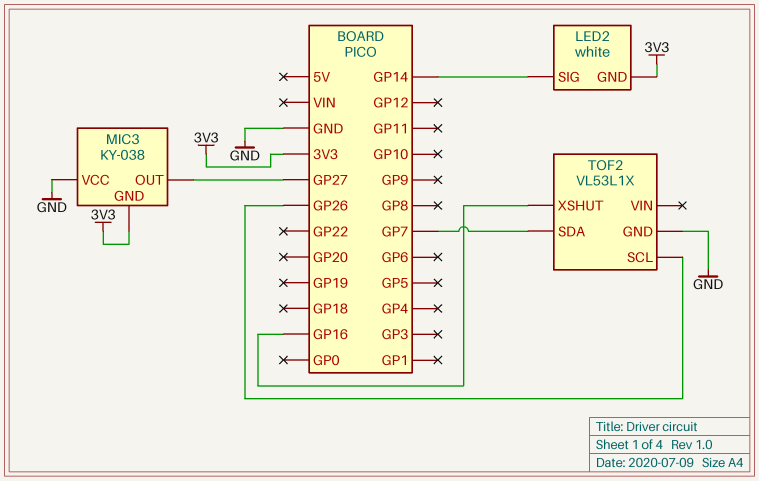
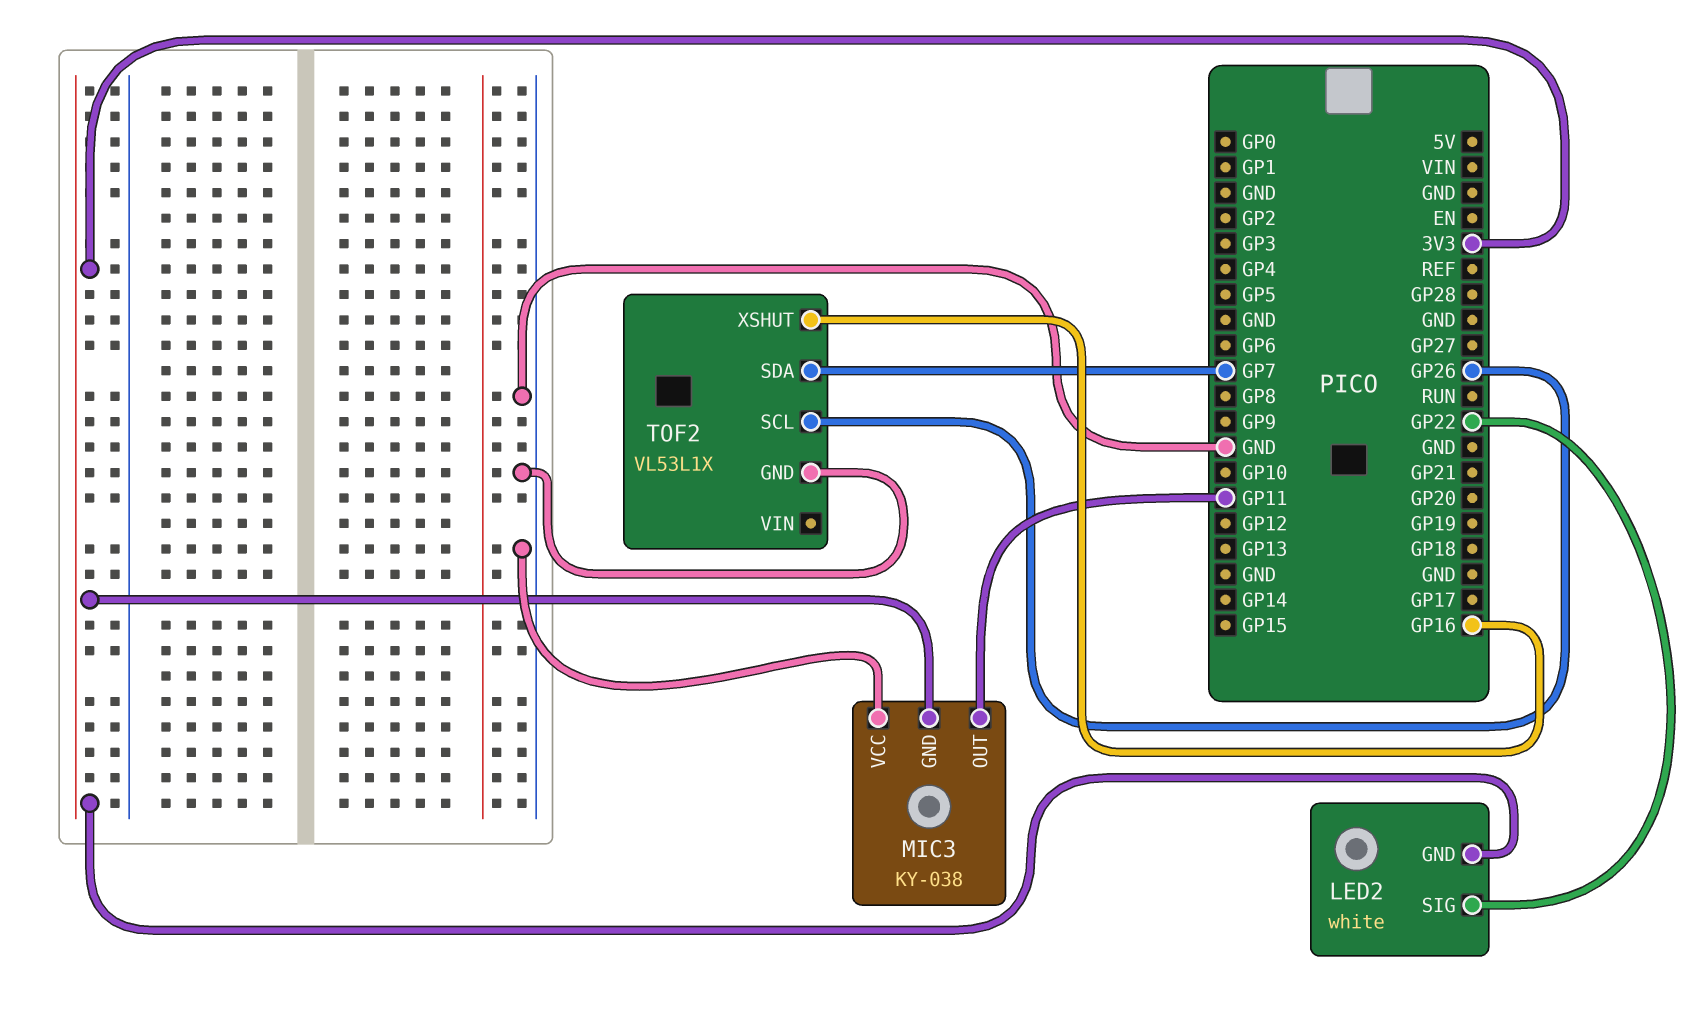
LED2 pin SIG: GP14 -> GP22
MIC3 pin OUT: GP27 -> GP11

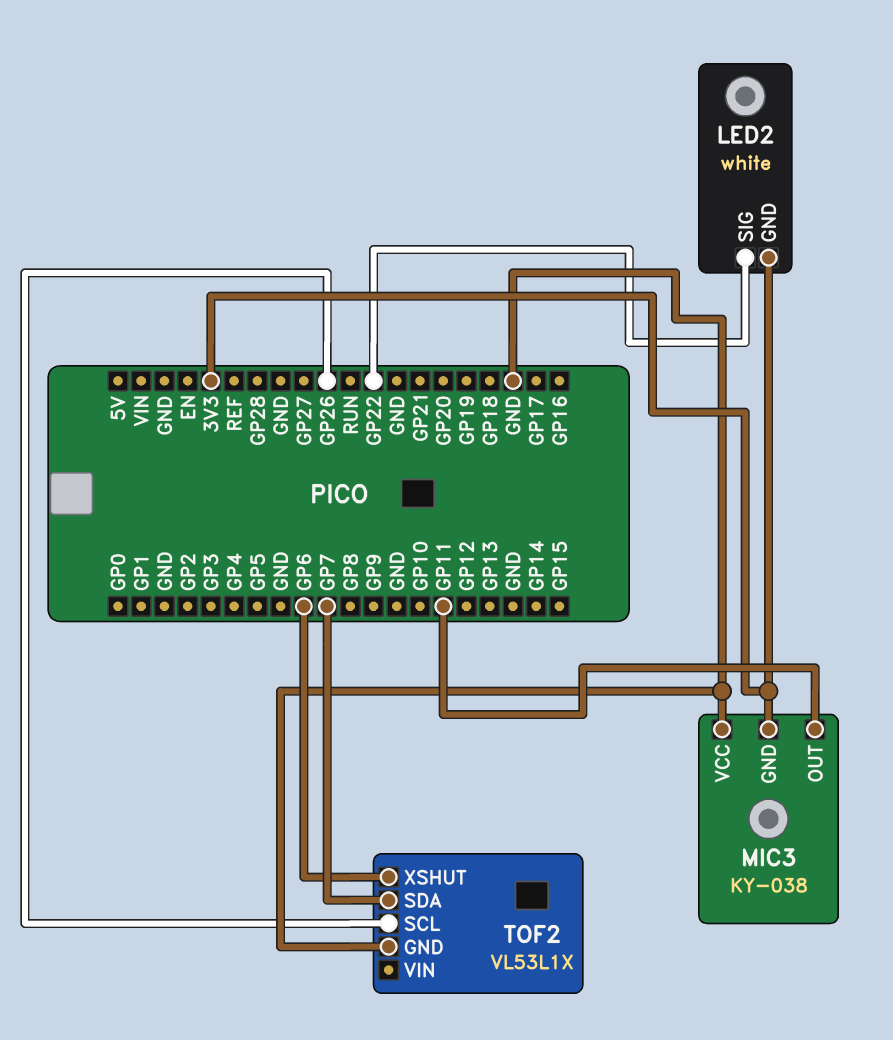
TOF2 pin XSHUT: GP16 -> GP6

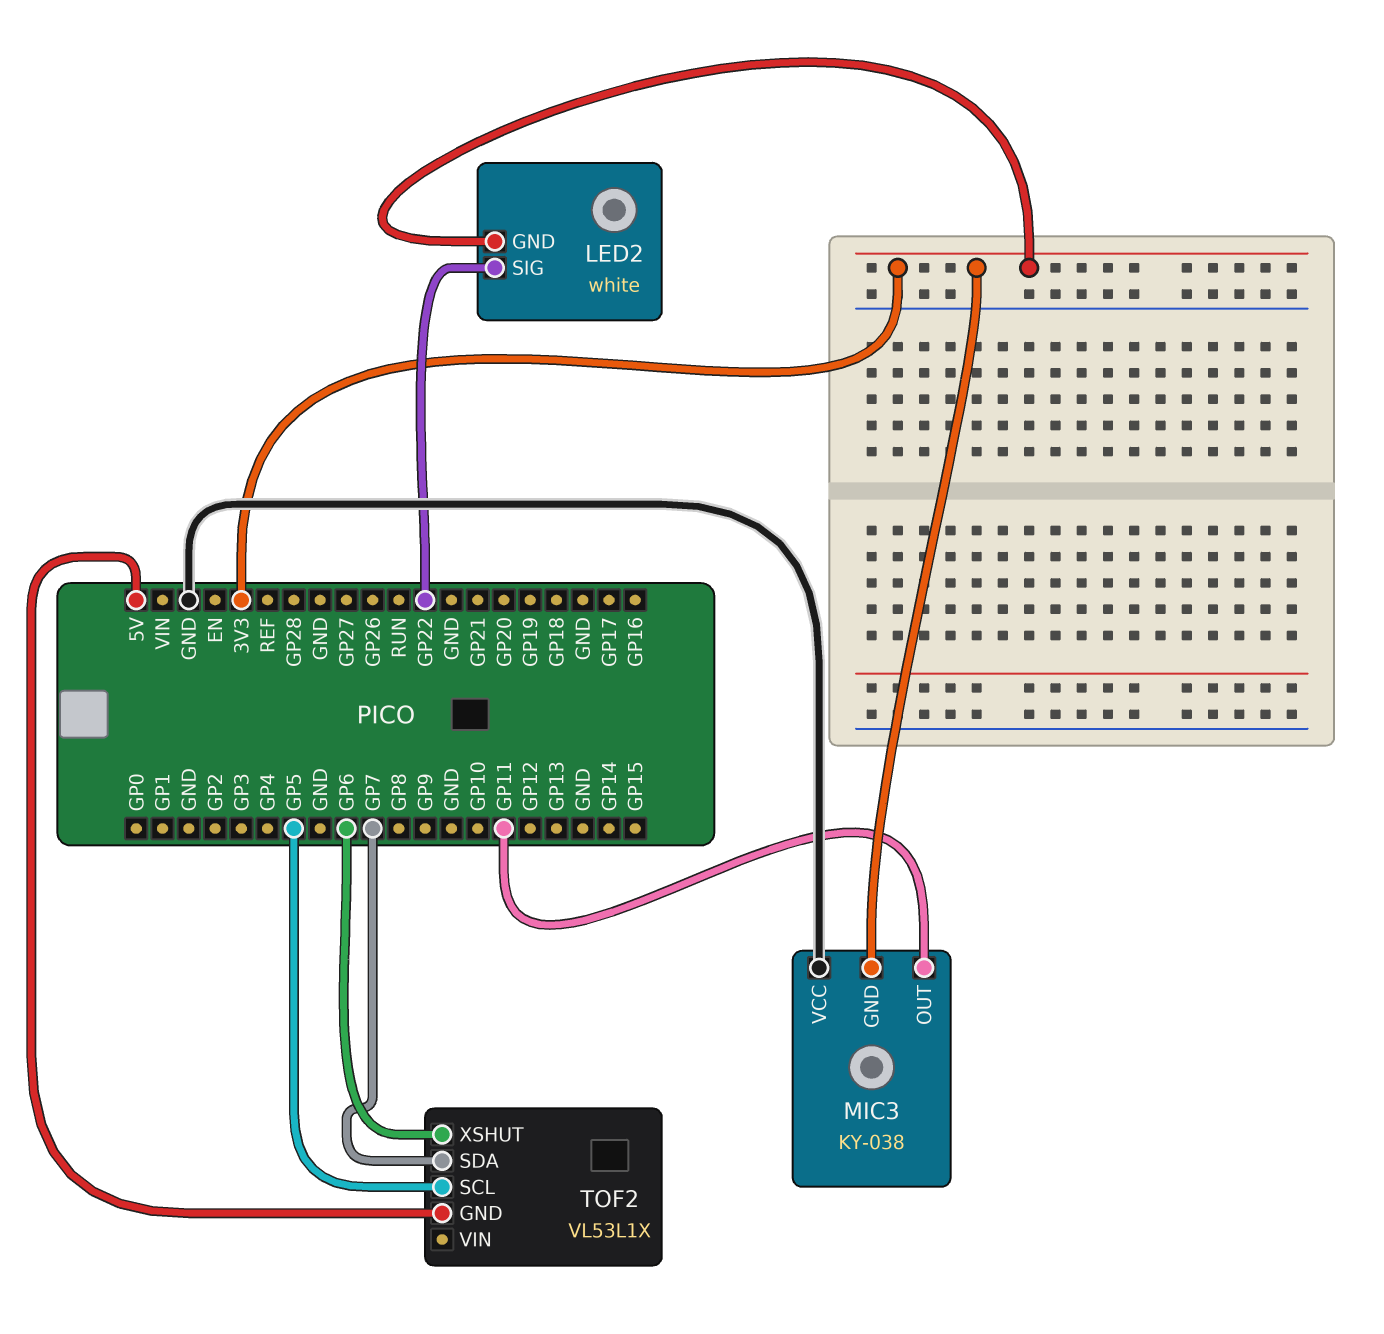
TOF2 pin GND: GND -> 5V
TOF2 pin SCL: GP26 -> GP5

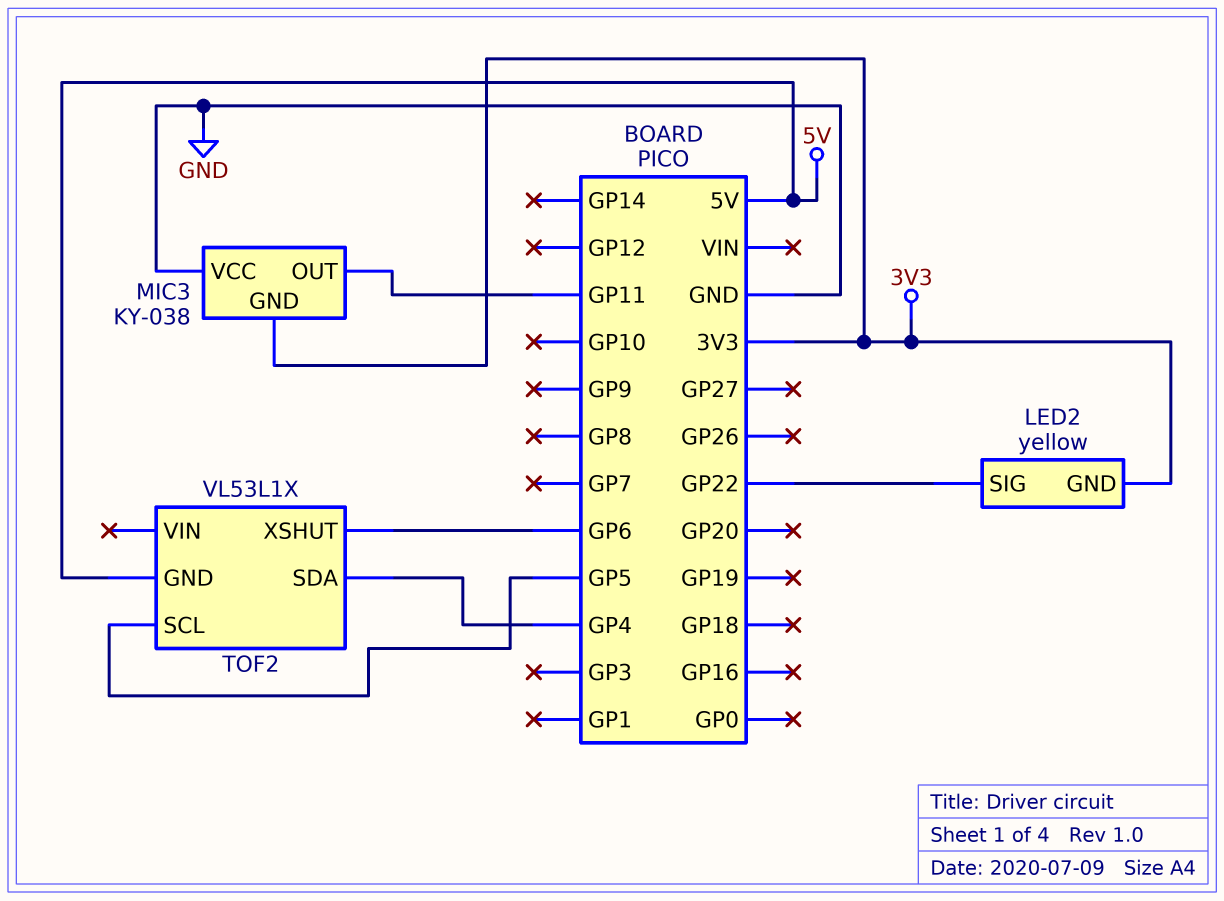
LED2: white -> yellow
TOF2 pin SDA: GP7 -> GP4

